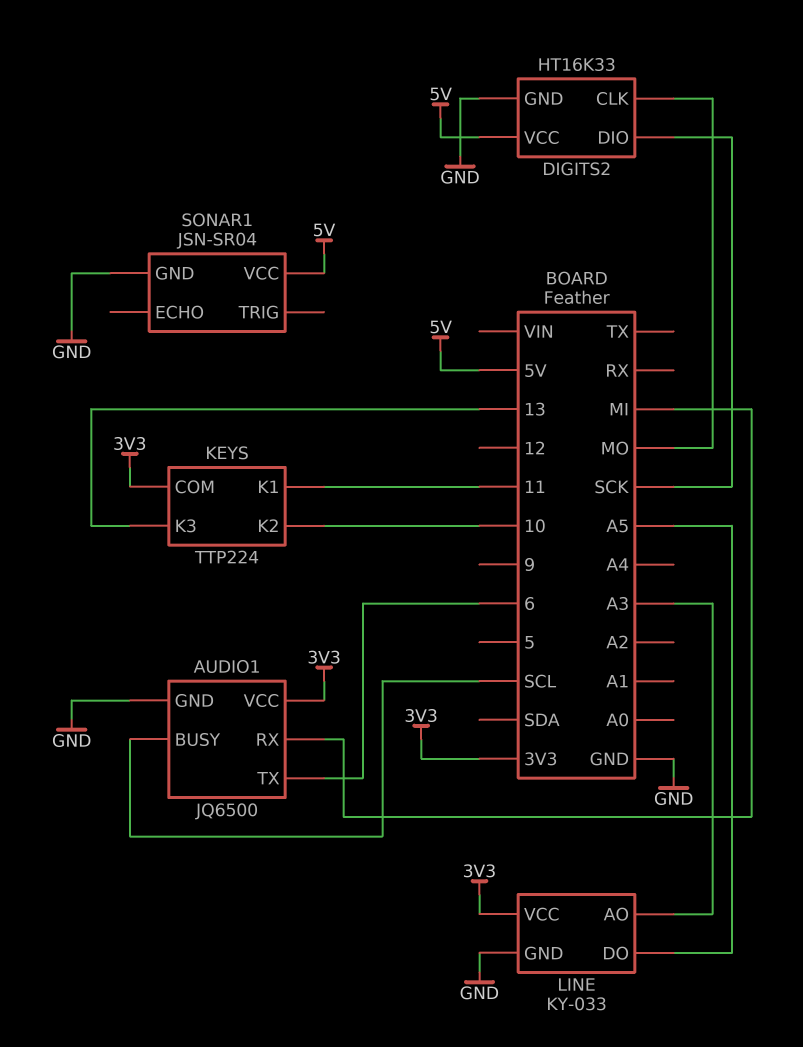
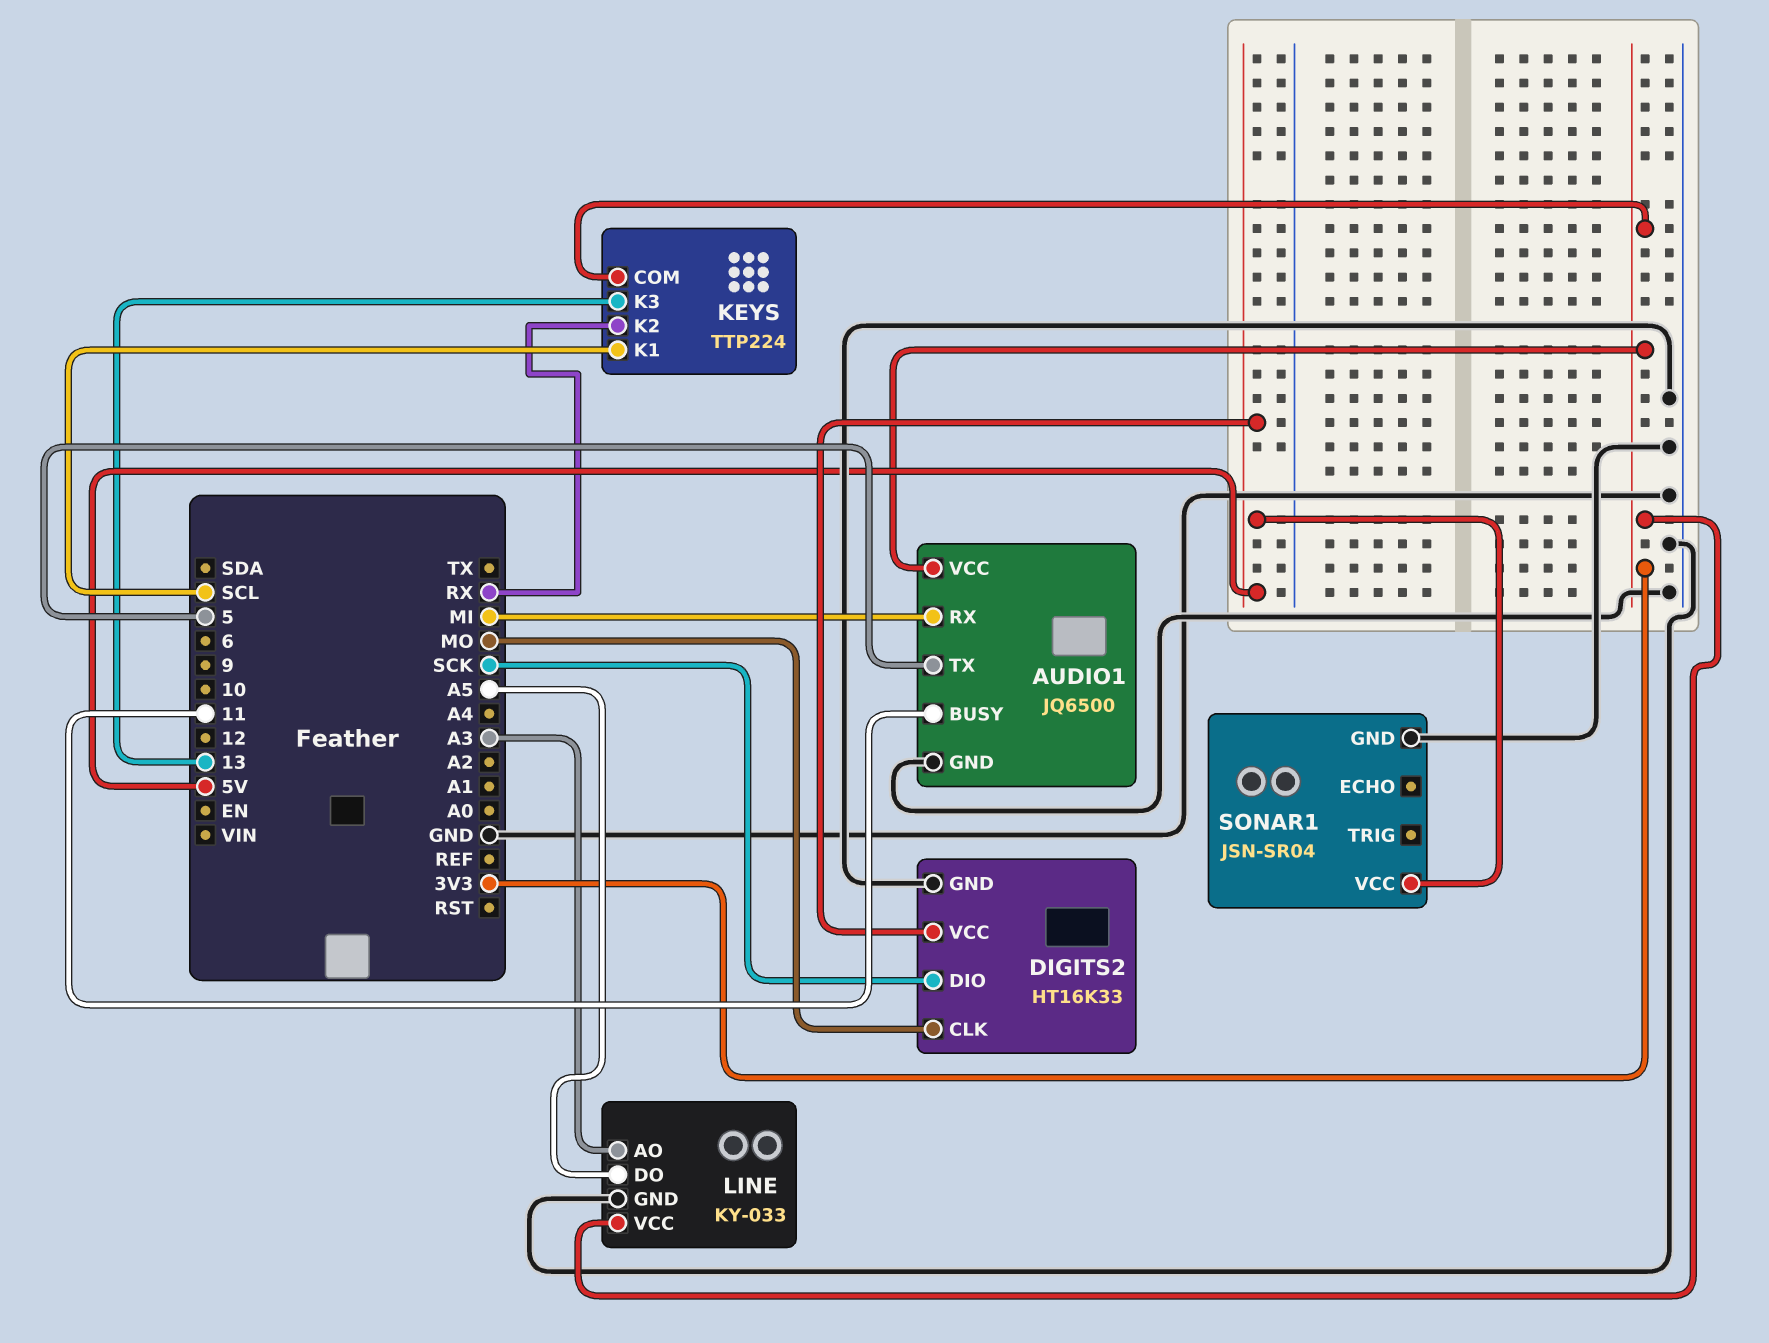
AUDIO1 pin BUSY: SCL -> 11
AUDIO1 pin TX: 6 -> 5
KEYS pin K1: 11 -> SCL
KEYS pin K2: 10 -> RX

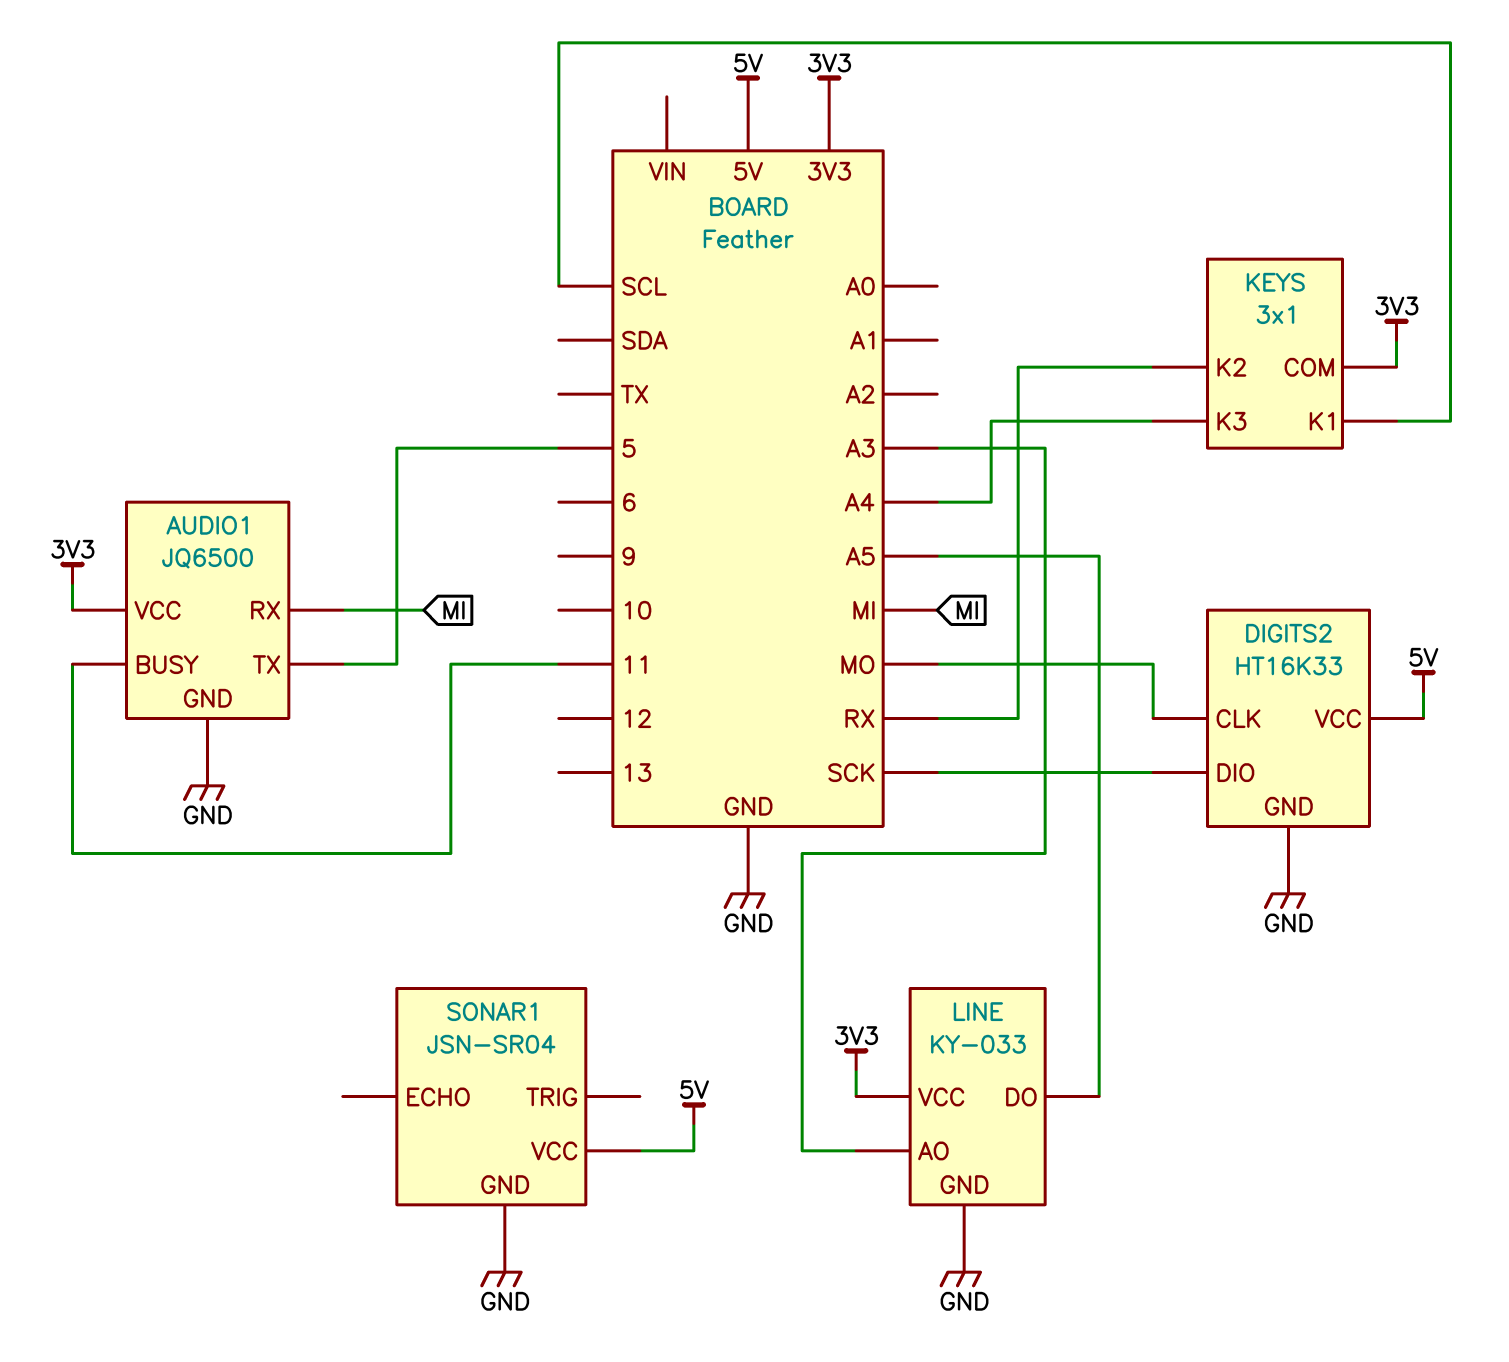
KEYS: TTP224 -> 3x1
KEYS pin K3: 13 -> A4

